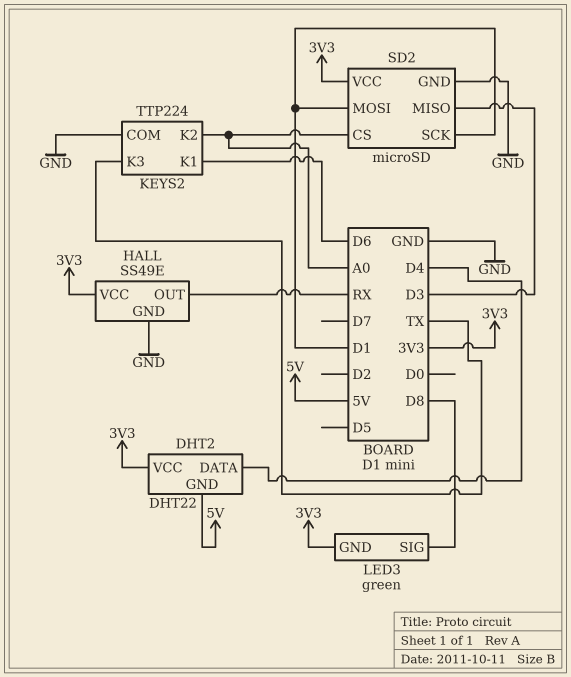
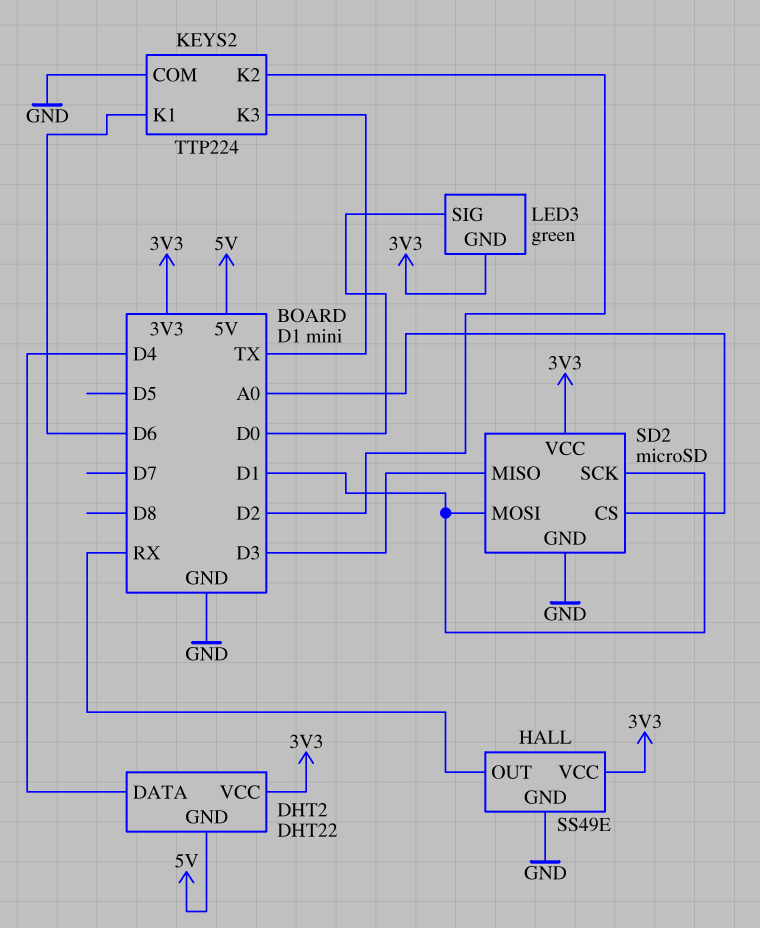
KEYS2 pin K2: A0 -> D2
LED3 pin SIG: D8 -> D0

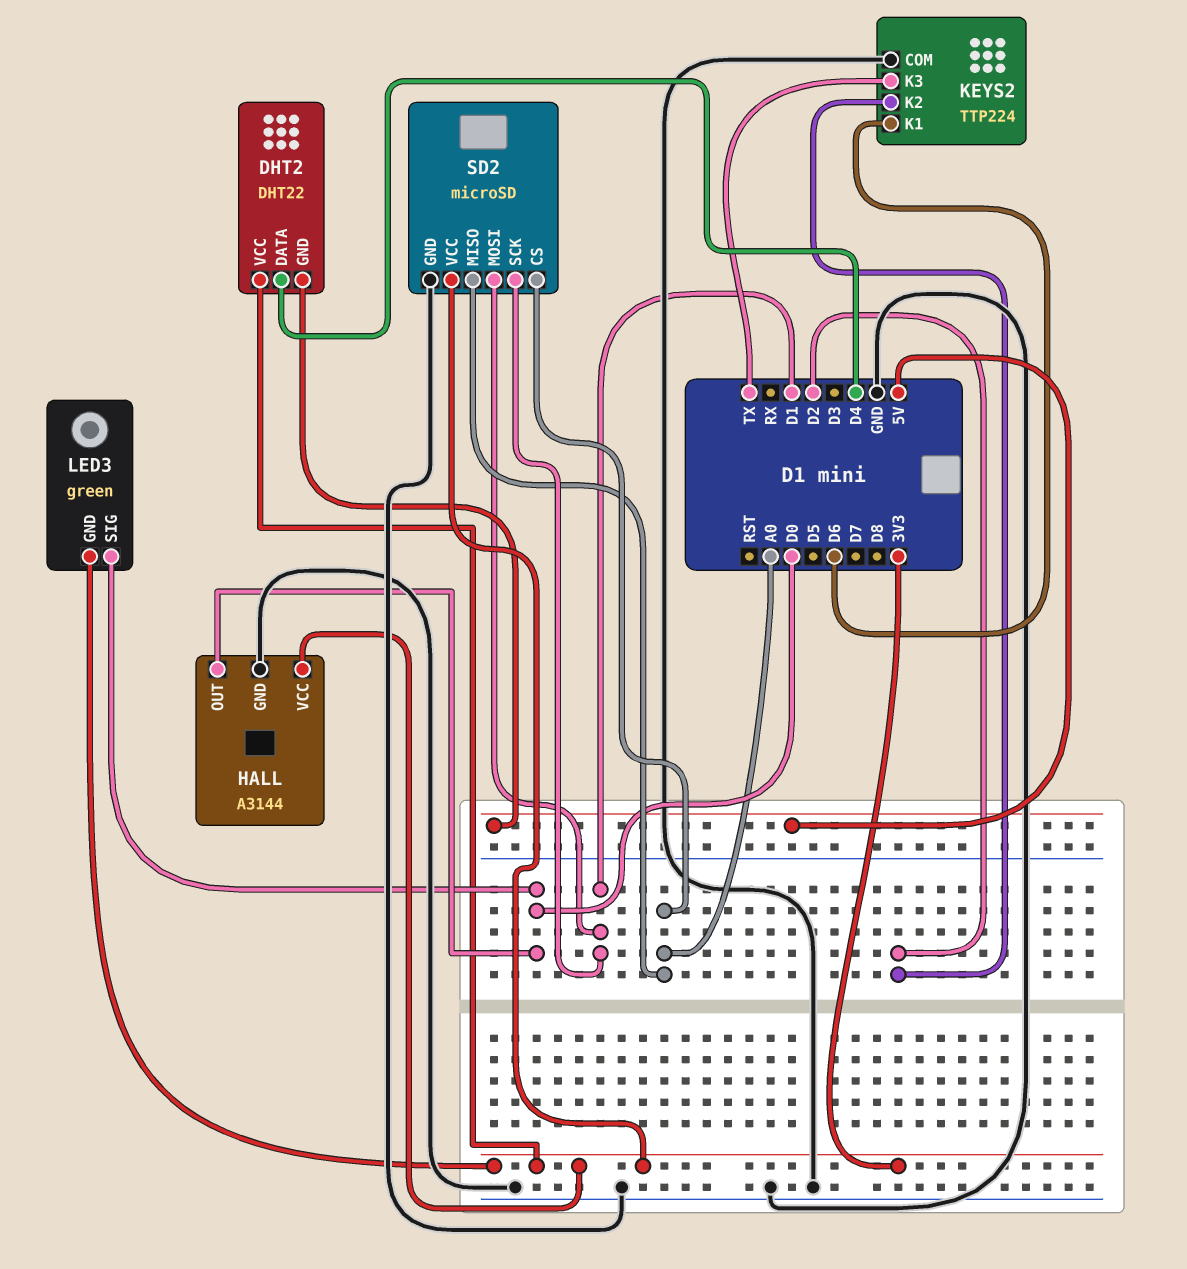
HALL: SS49E -> A3144
HALL pin OUT: RX -> D0
SD2 pin MISO: D3 -> A0

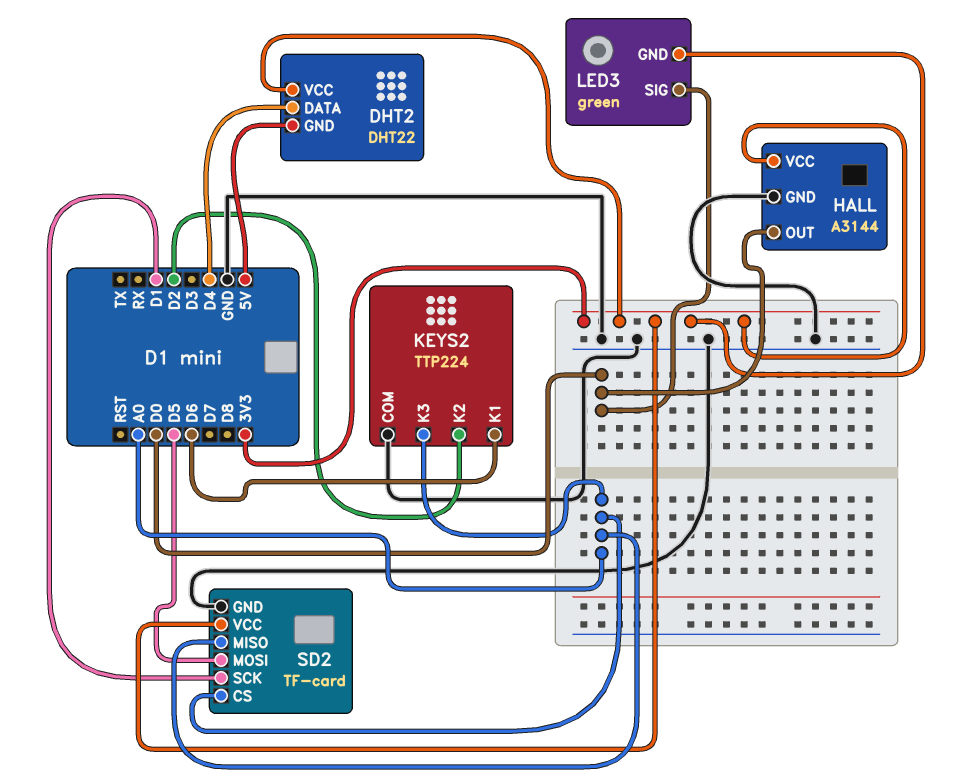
KEYS2 pin K3: TX -> A0
SD2: microSD -> TF-card
SD2 pin MOSI: D1 -> D5

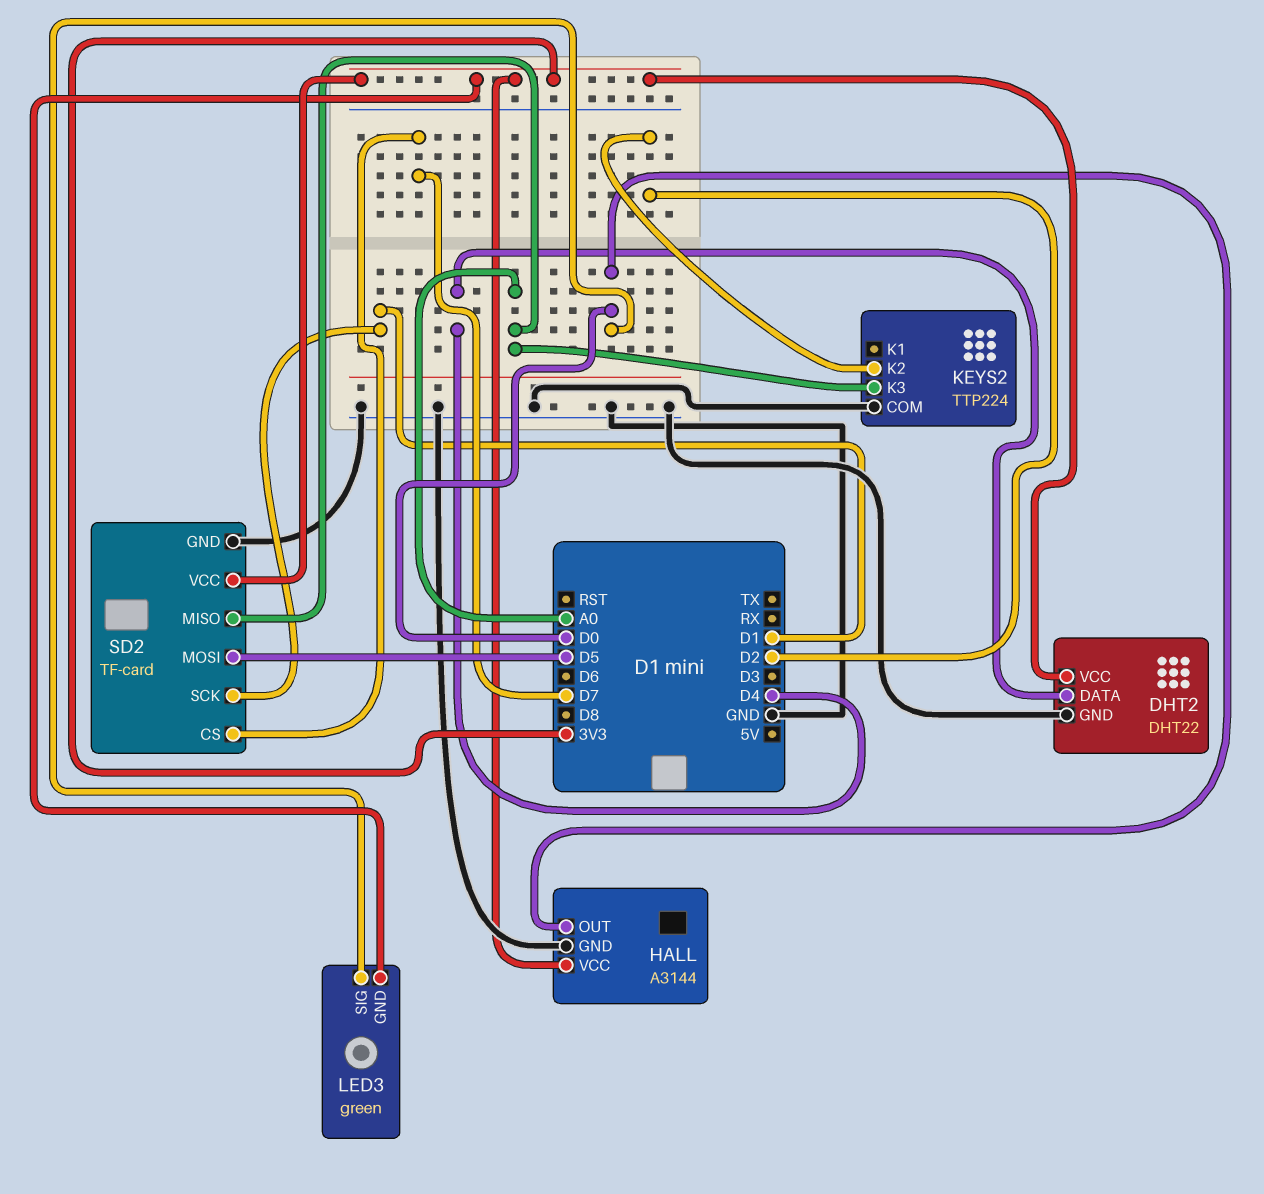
DHT2 pin GND: 5V -> GND
KEYS2 pin K1: D6 -> none
SD2 pin CS: A0 -> D7

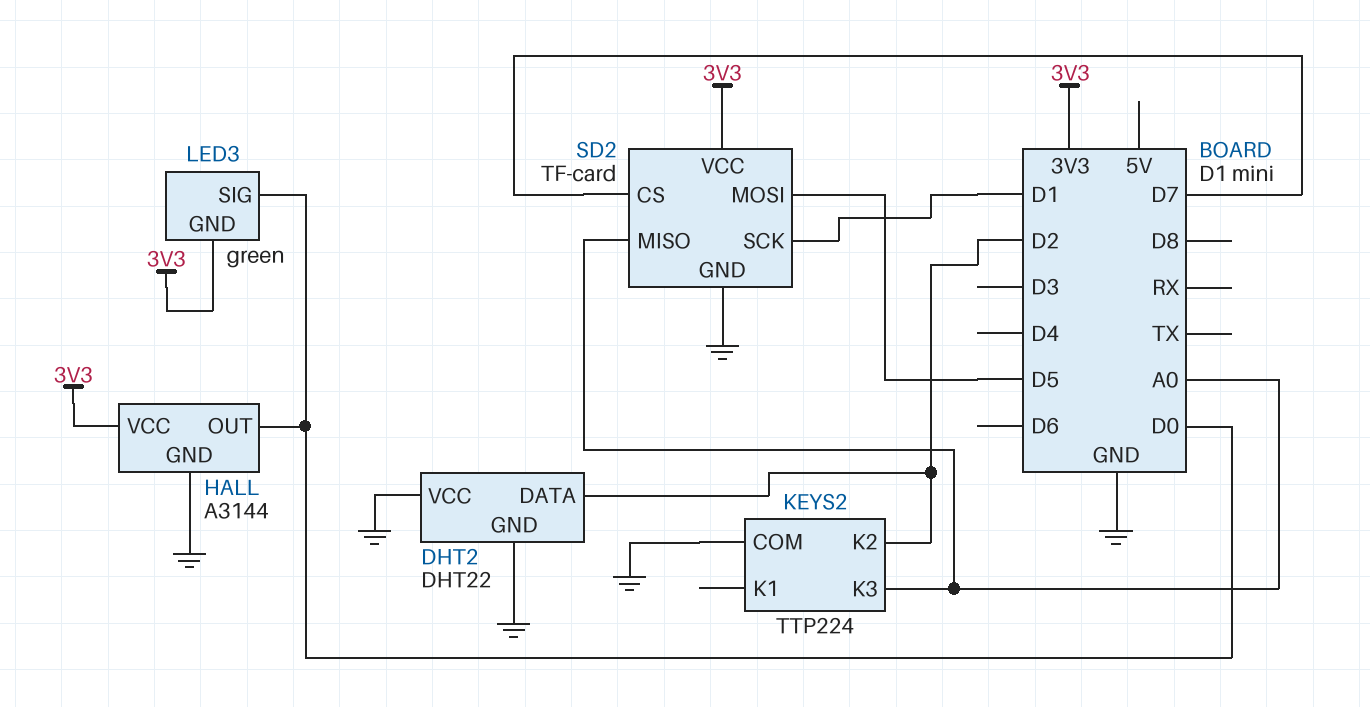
DHT2 pin DATA: D4 -> D2
DHT2 pin VCC: 3V3 -> GND

